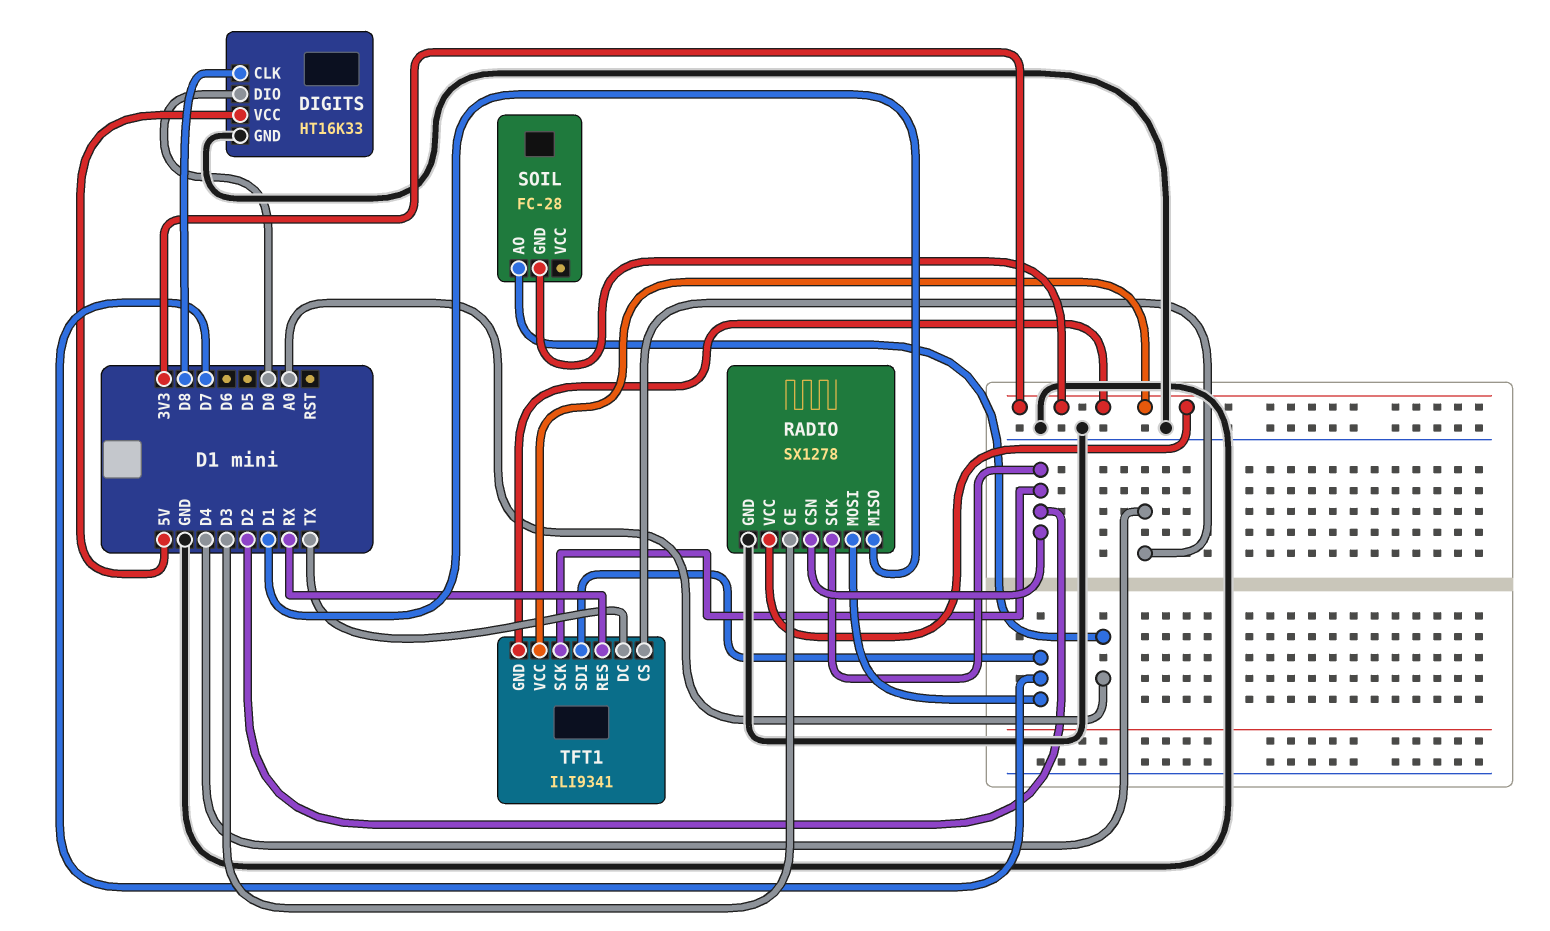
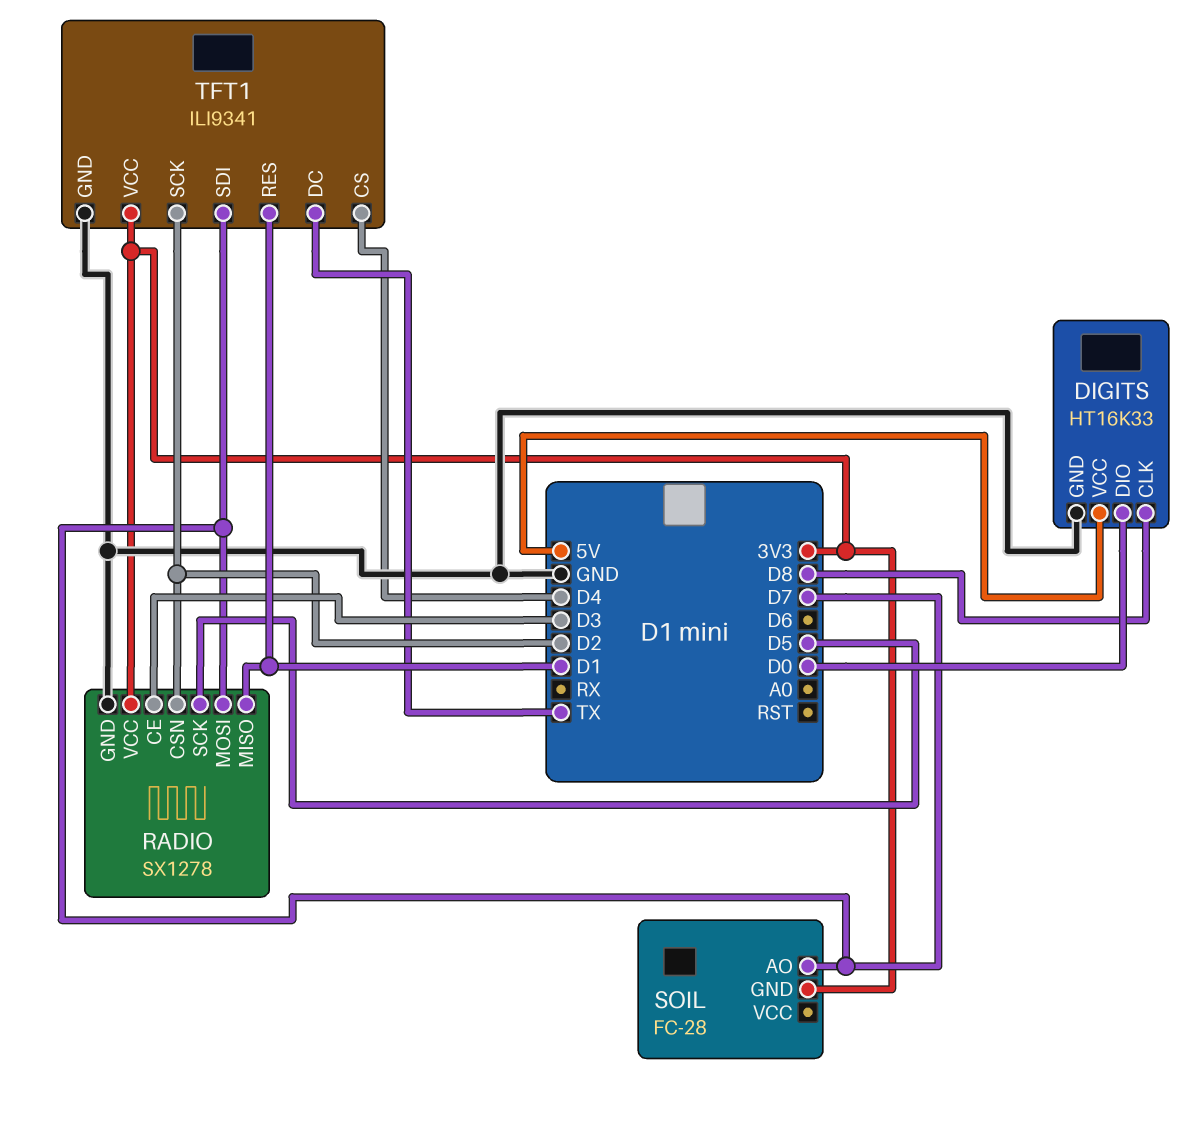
RADIO pin SCK: D2 -> D5
SOIL pin AO: A0 -> D7
TFT1 pin GND: 3V3 -> GND
TFT1 pin RES: RX -> D1

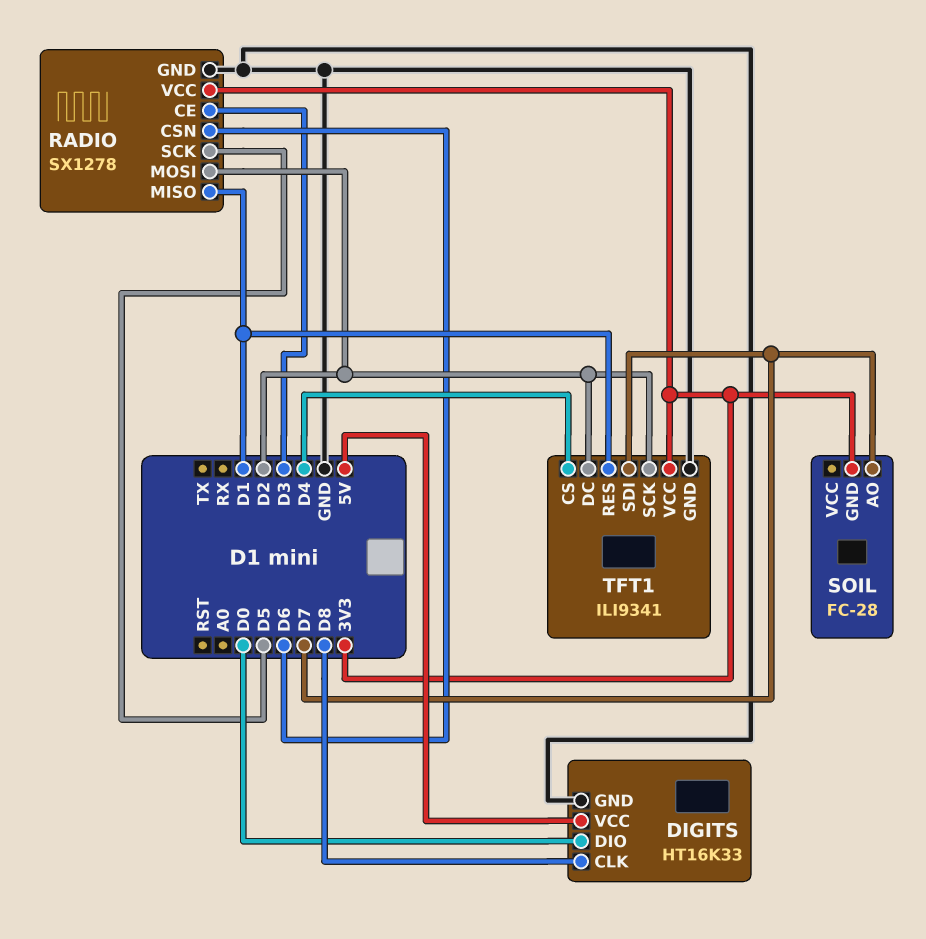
RADIO pin CSN: D2 -> D6
RADIO pin MOSI: D7 -> D2
TFT1 pin DC: TX -> D2

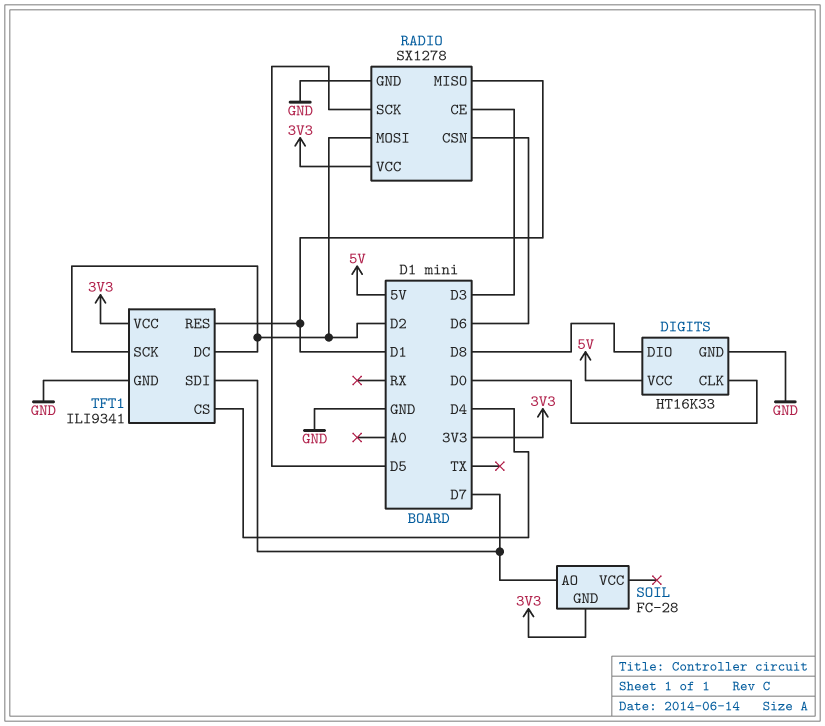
DIGITS pin CLK: D8 -> D0
DIGITS pin DIO: D0 -> D8

